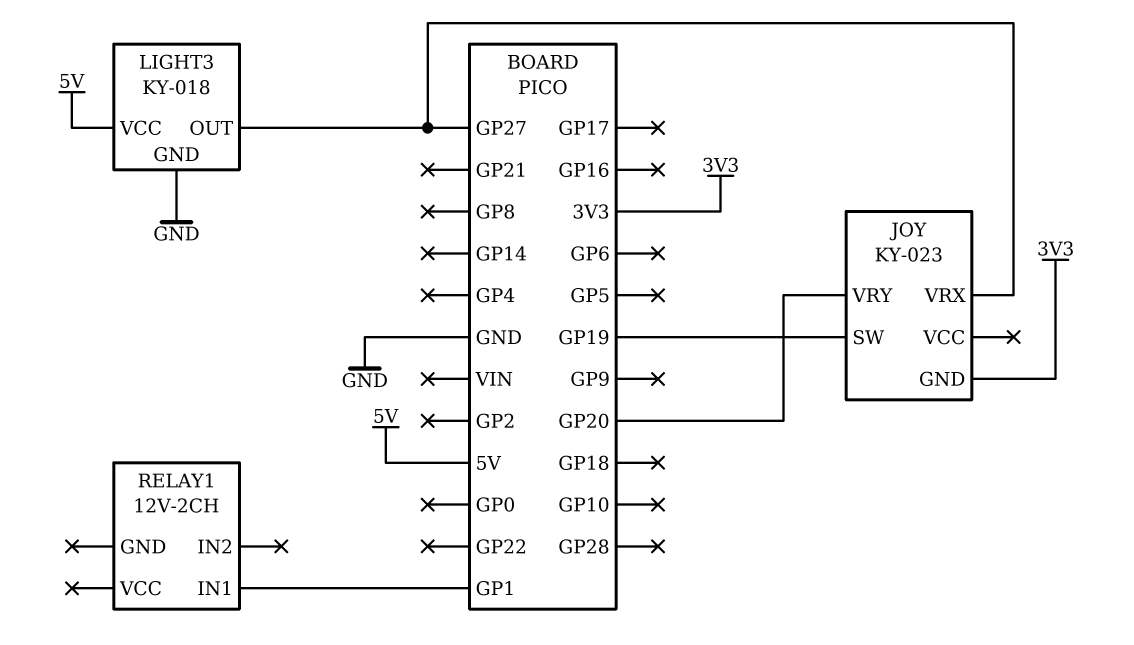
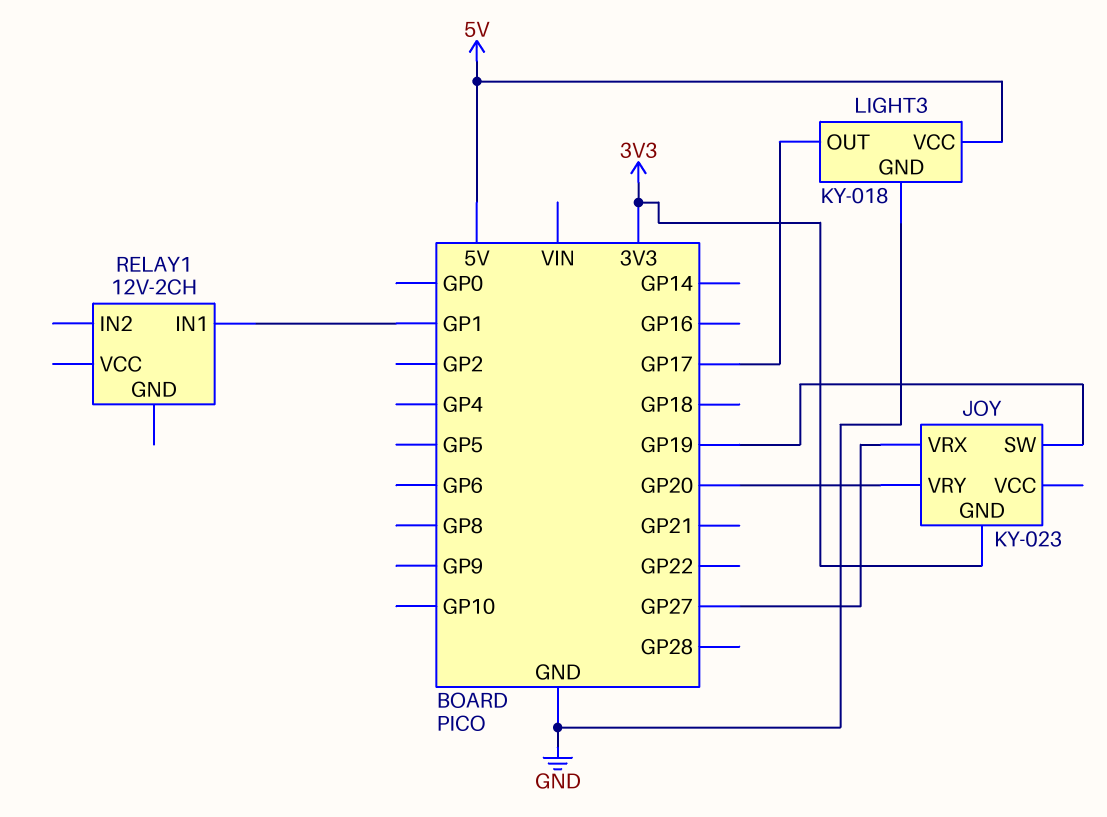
LIGHT3 pin OUT: GP27 -> GP17

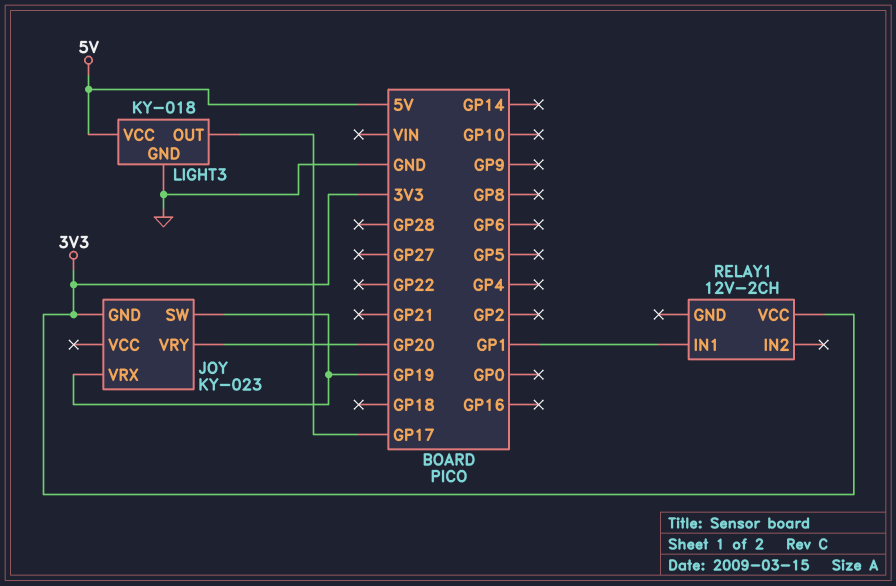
JOY pin VRX: GP27 -> GP19
RELAY1 pin VCC: none -> 3V3

